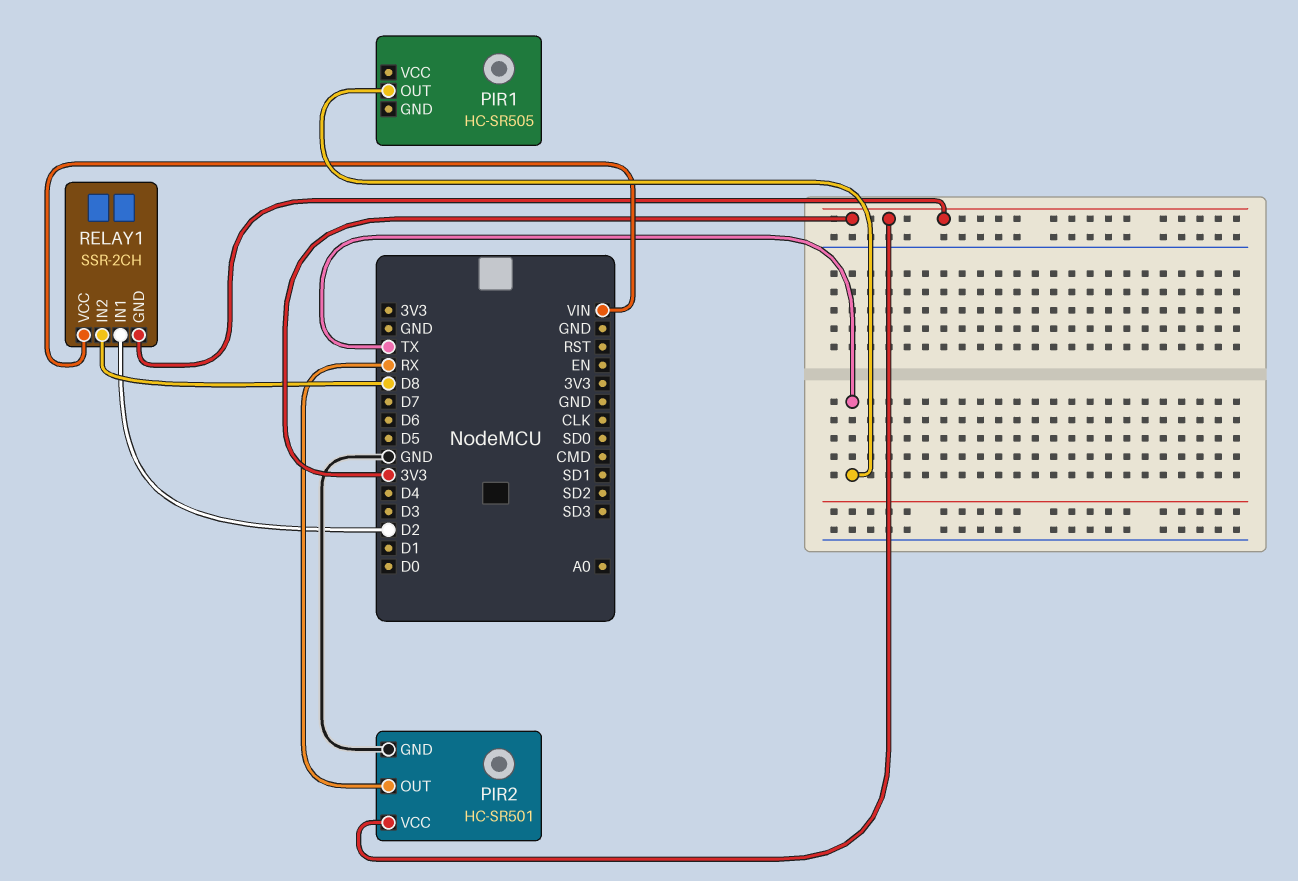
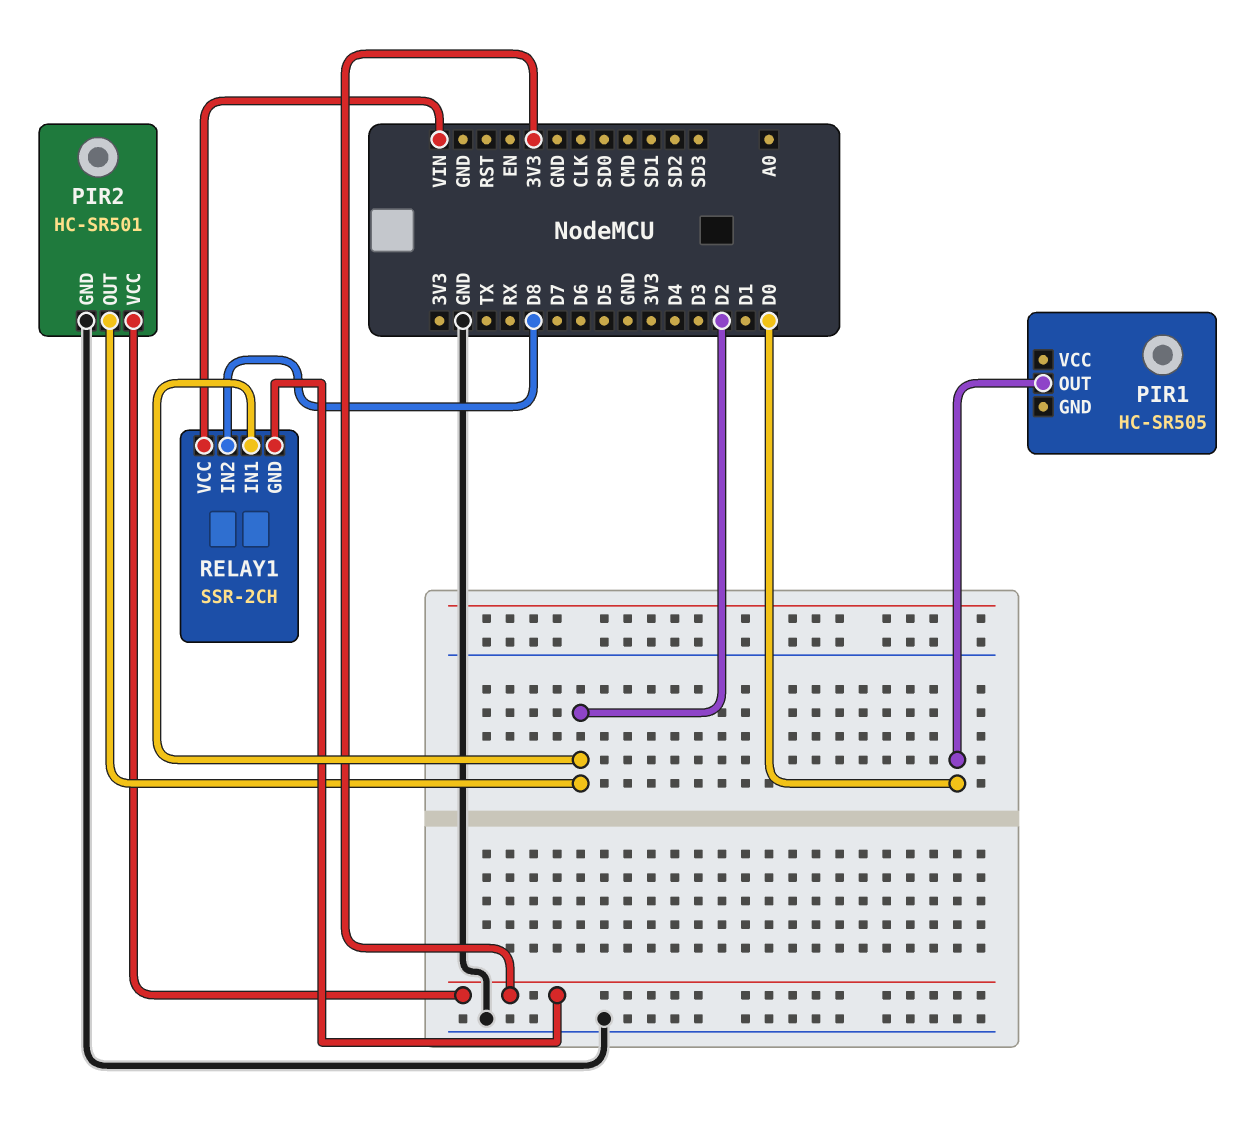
PIR1 pin OUT: TX -> D0
PIR2 pin OUT: RX -> D2

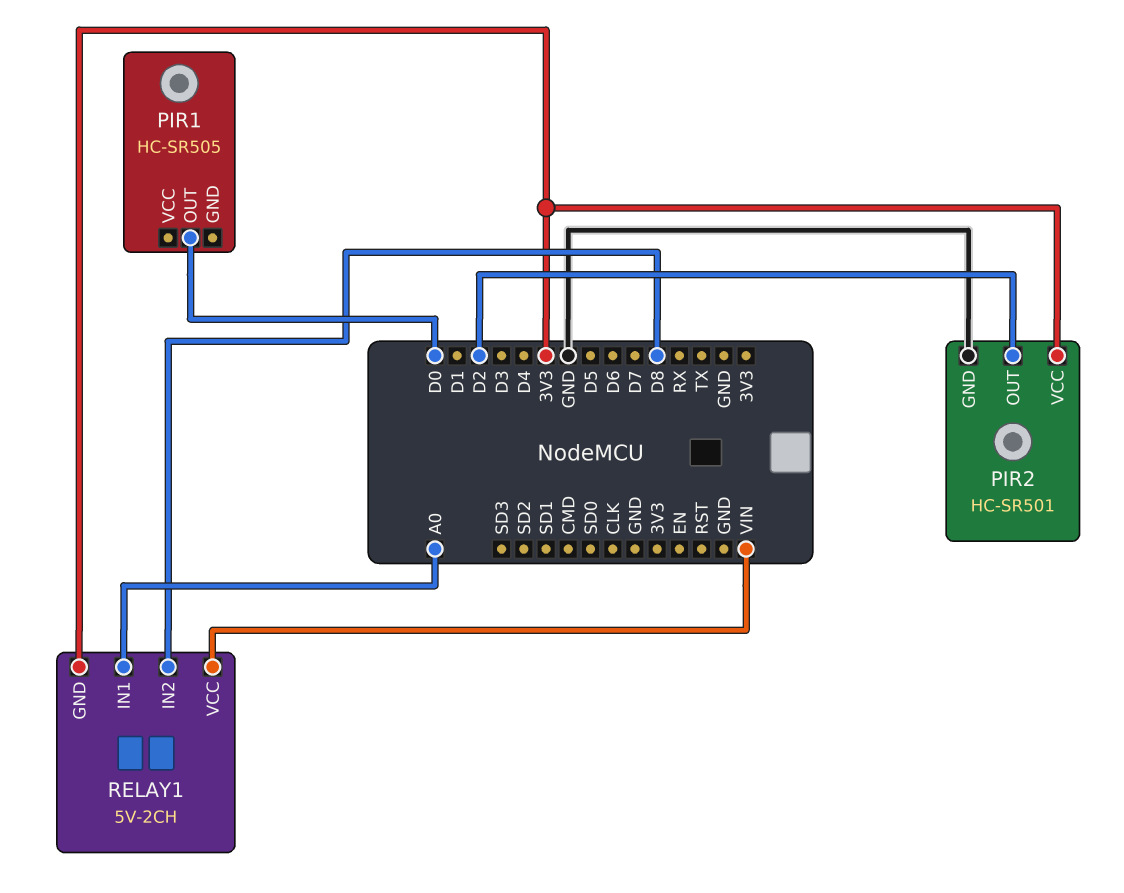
RELAY1: SSR-2CH -> 5V-2CH
RELAY1 pin IN1: D2 -> A0

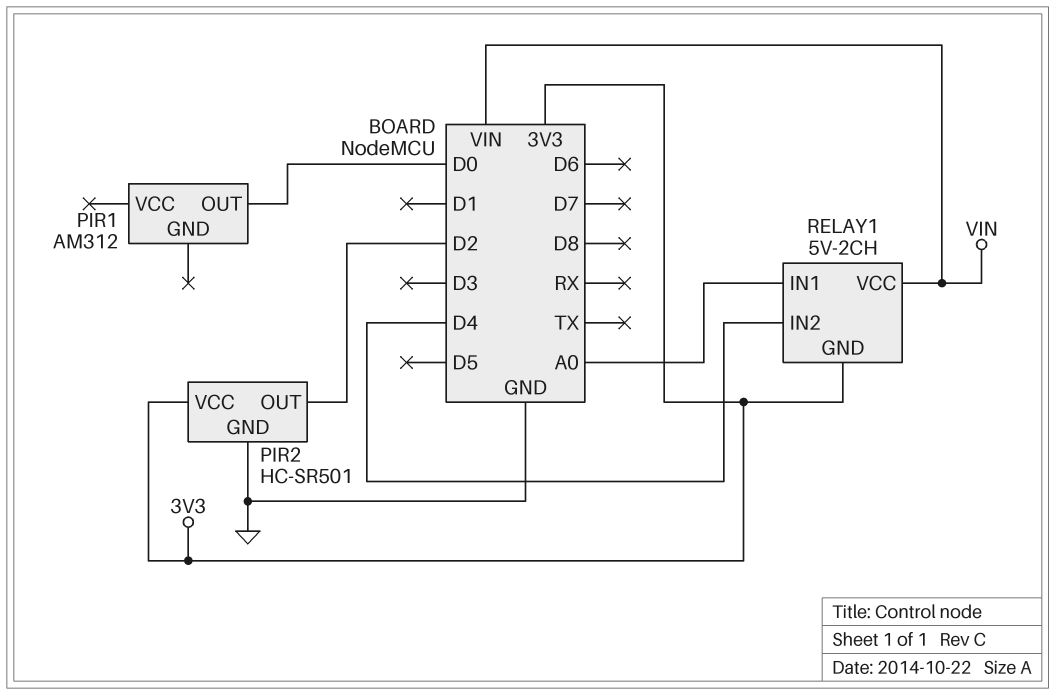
PIR1: HC-SR505 -> AM312
RELAY1 pin IN2: D8 -> D4

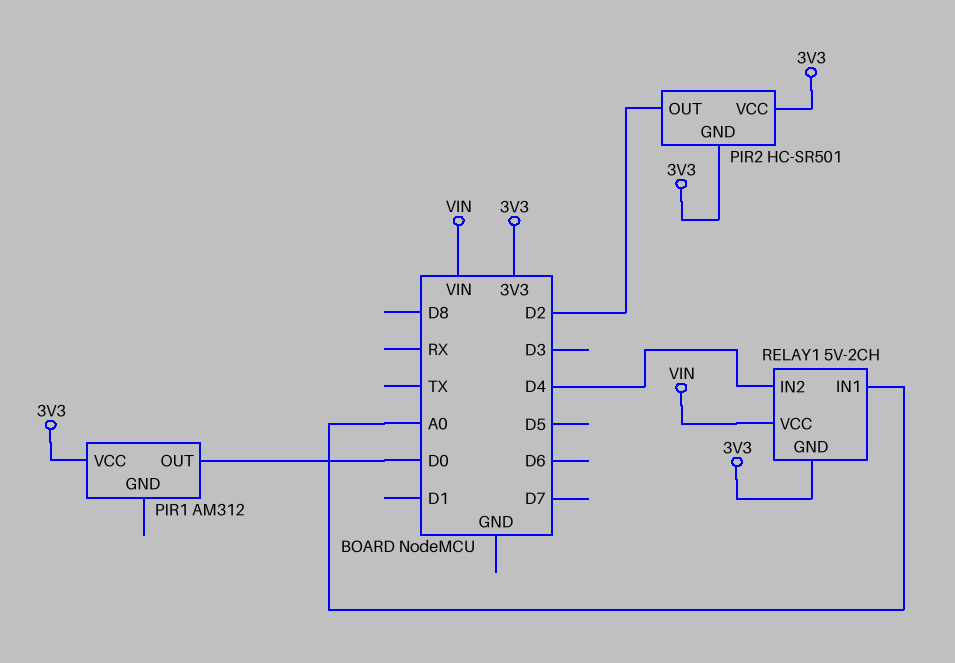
PIR1 pin VCC: none -> 3V3
PIR2 pin GND: GND -> 3V3

